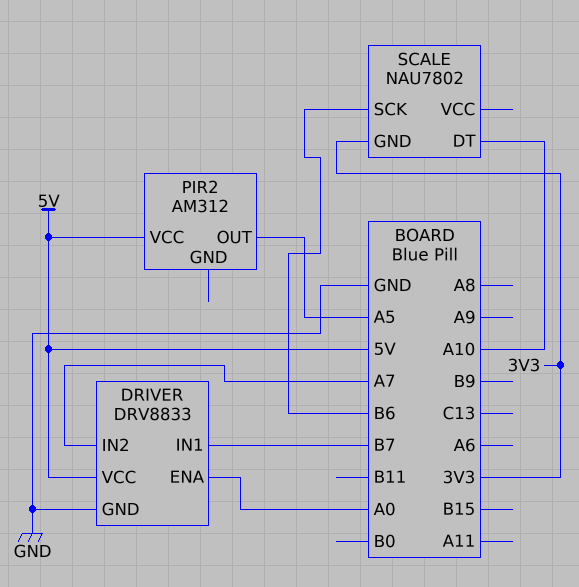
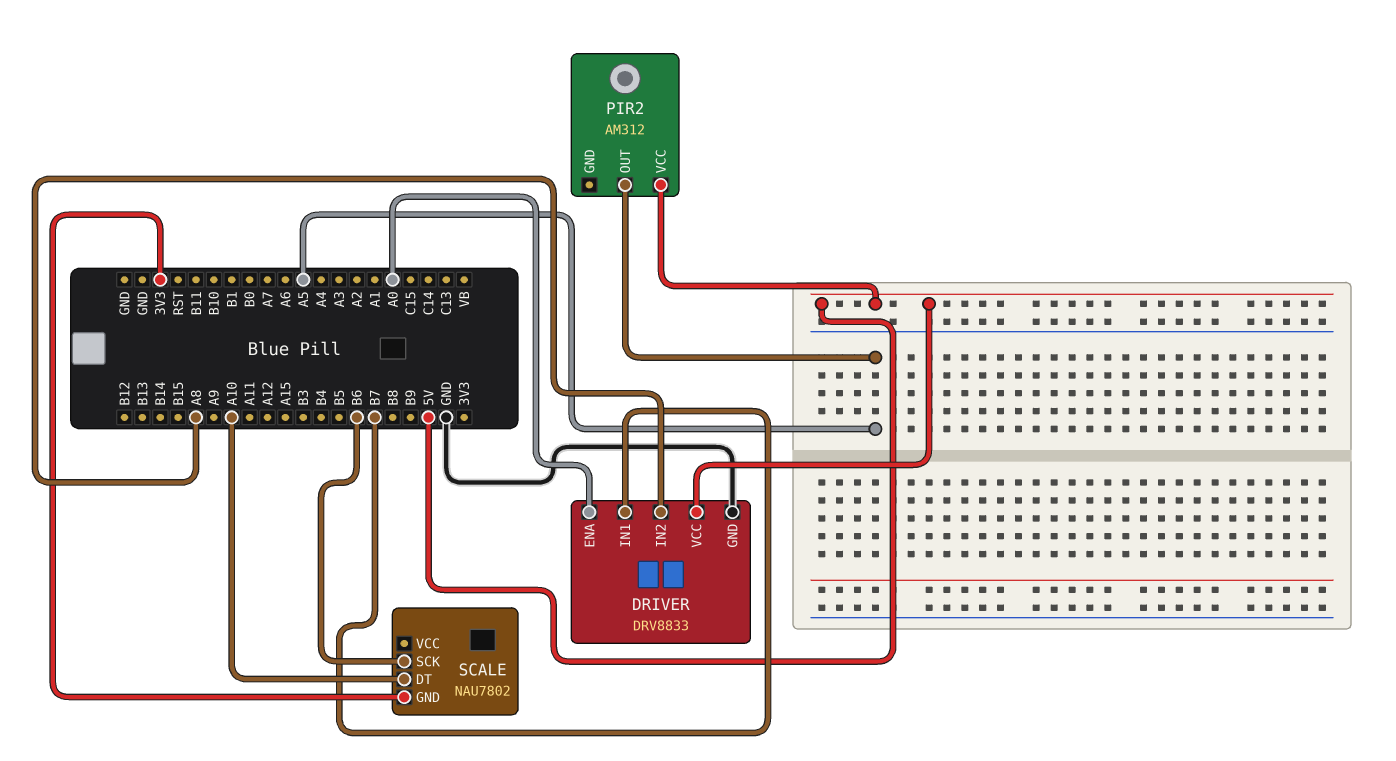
DRIVER pin IN2: A7 -> A8

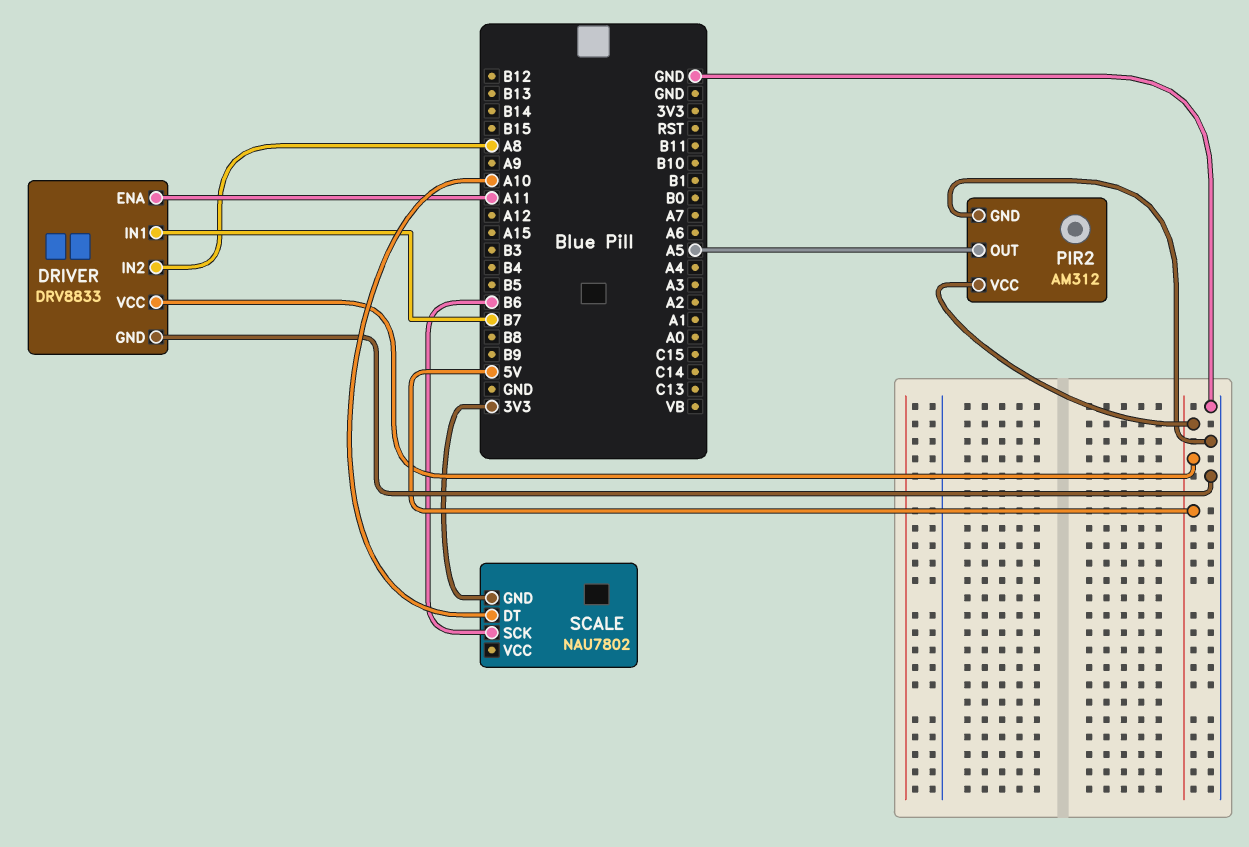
DRIVER pin ENA: A0 -> A11
PIR2 pin GND: none -> GND

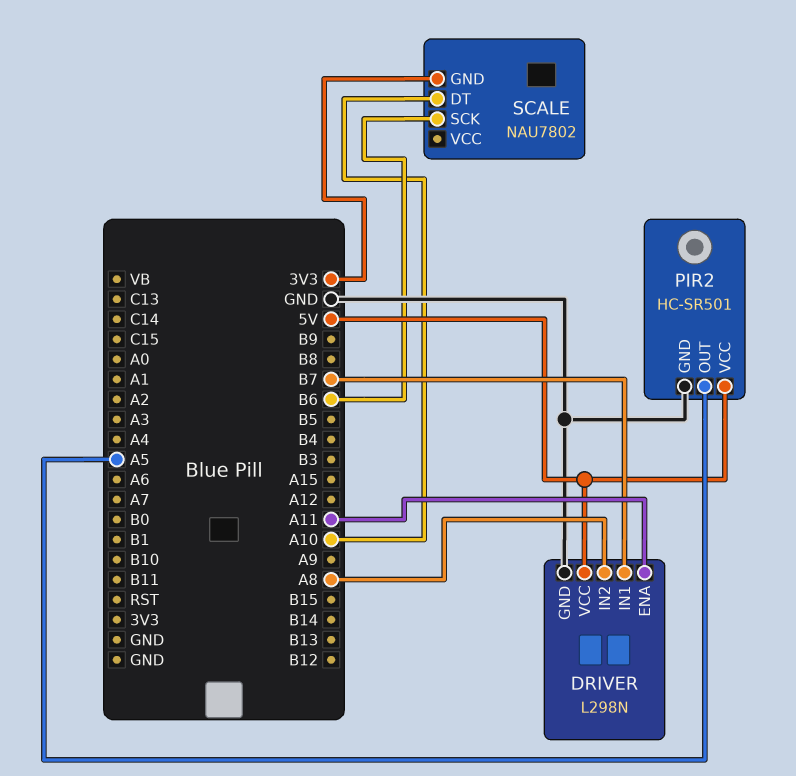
DRIVER: DRV8833 -> L298N
PIR2: AM312 -> HC-SR501

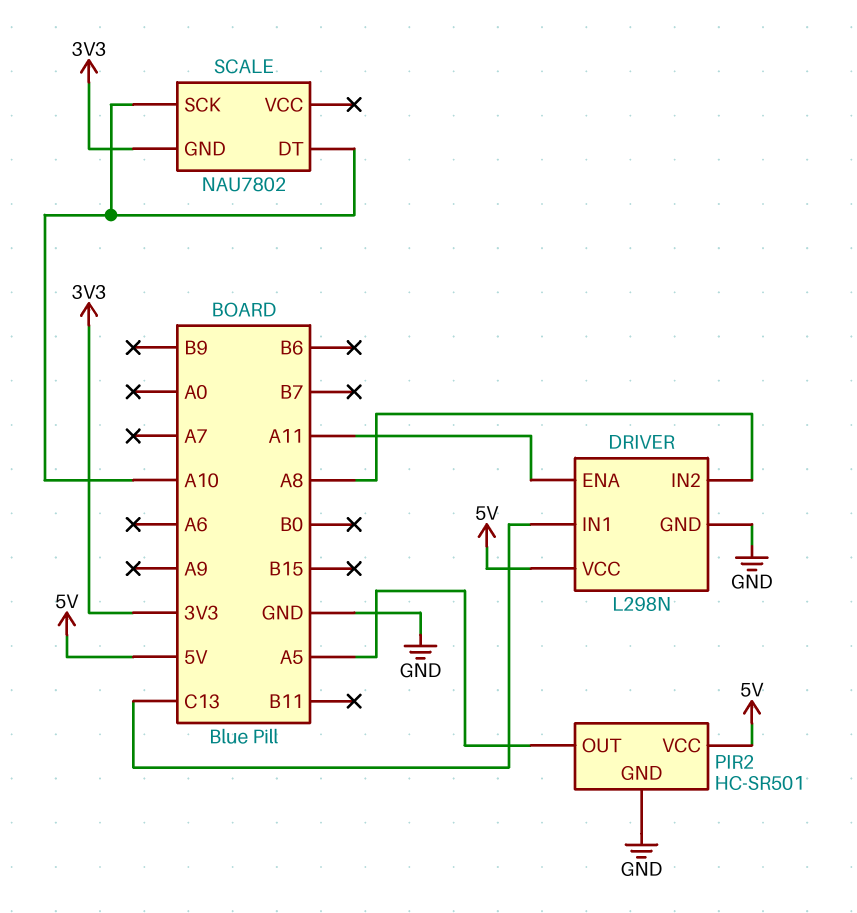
DRIVER pin IN1: B7 -> C13
SCALE pin SCK: B6 -> A10

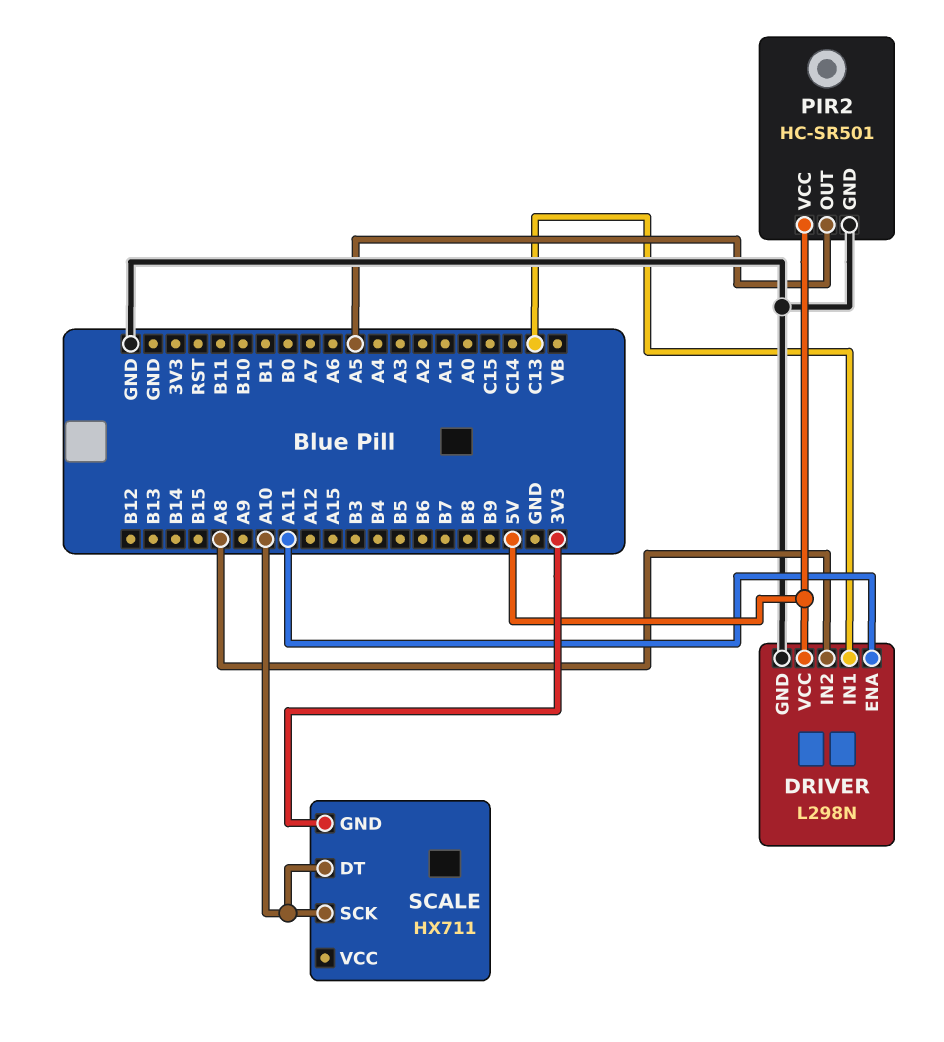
SCALE: NAU7802 -> HX711

